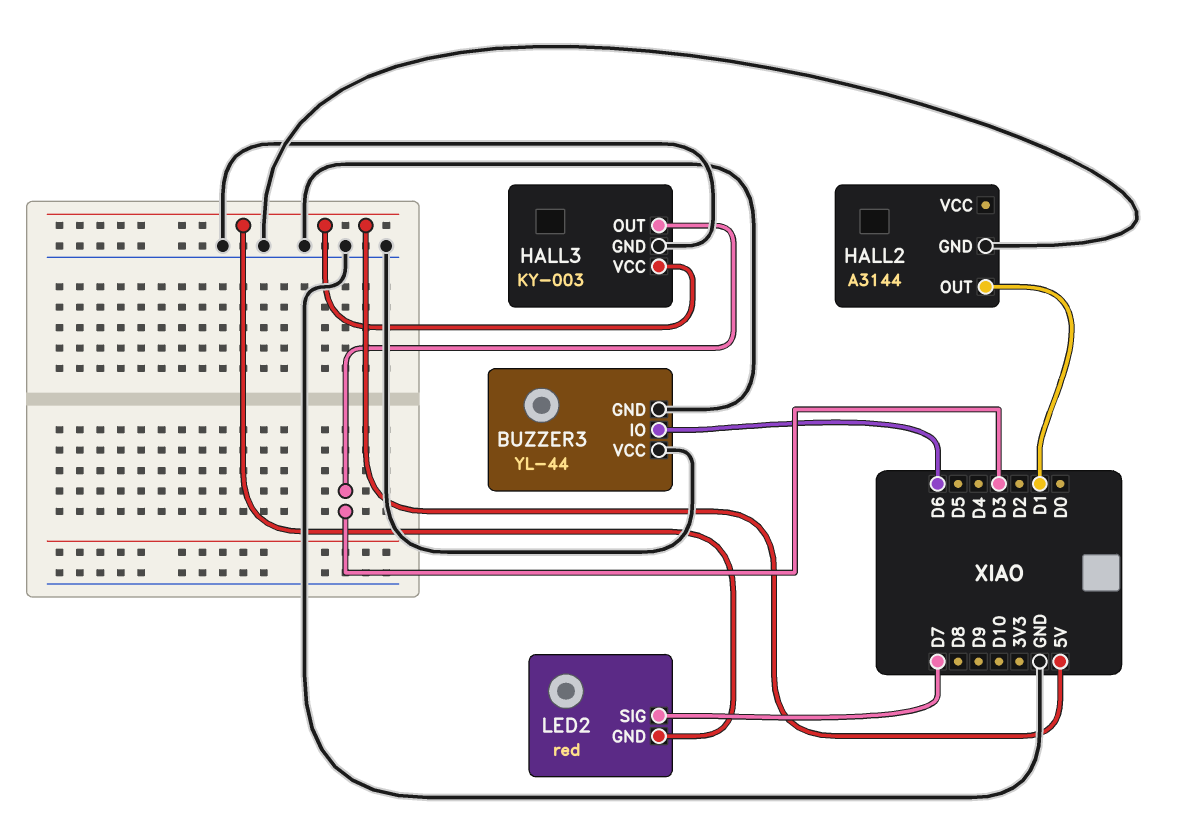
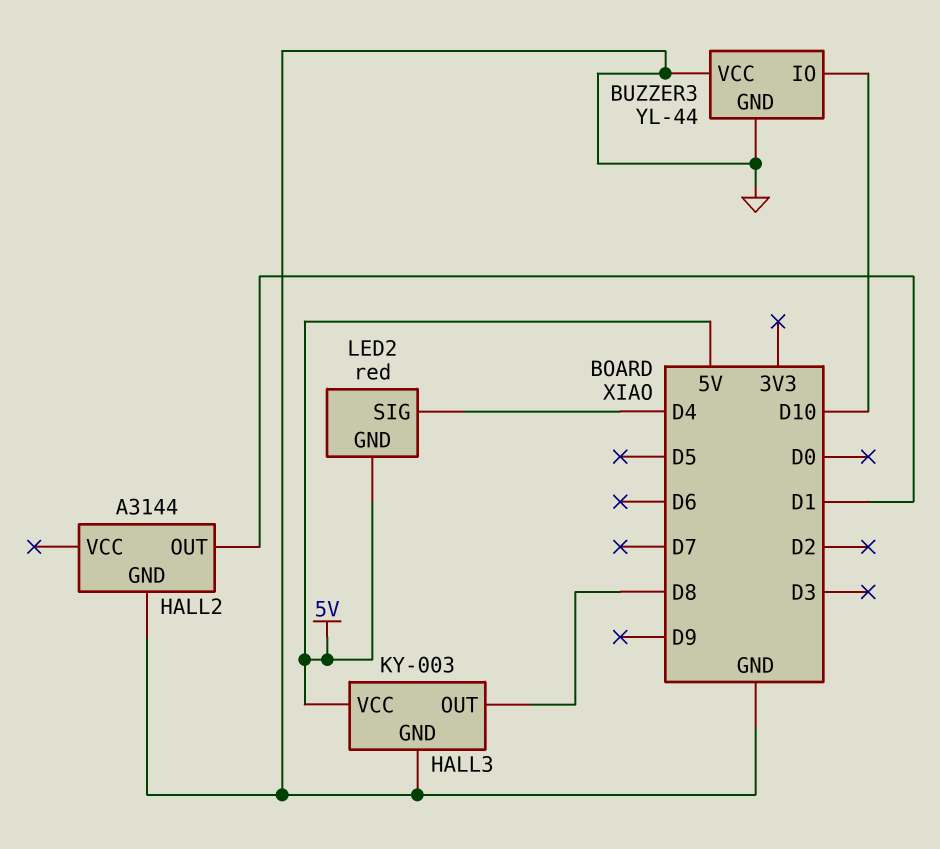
BUZZER3 pin IO: D6 -> D10
HALL3 pin OUT: D3 -> D8
LED2 pin SIG: D7 -> D4

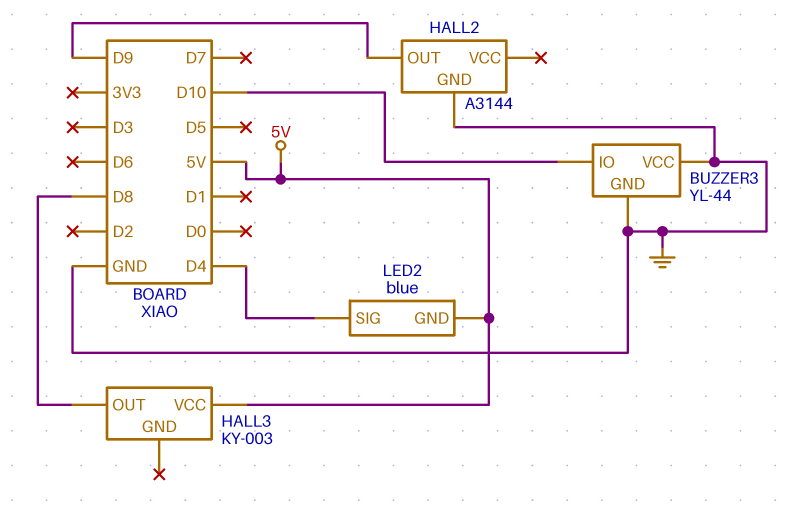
HALL2 pin OUT: D1 -> D9
HALL3 pin GND: GND -> none
LED2: red -> blue

